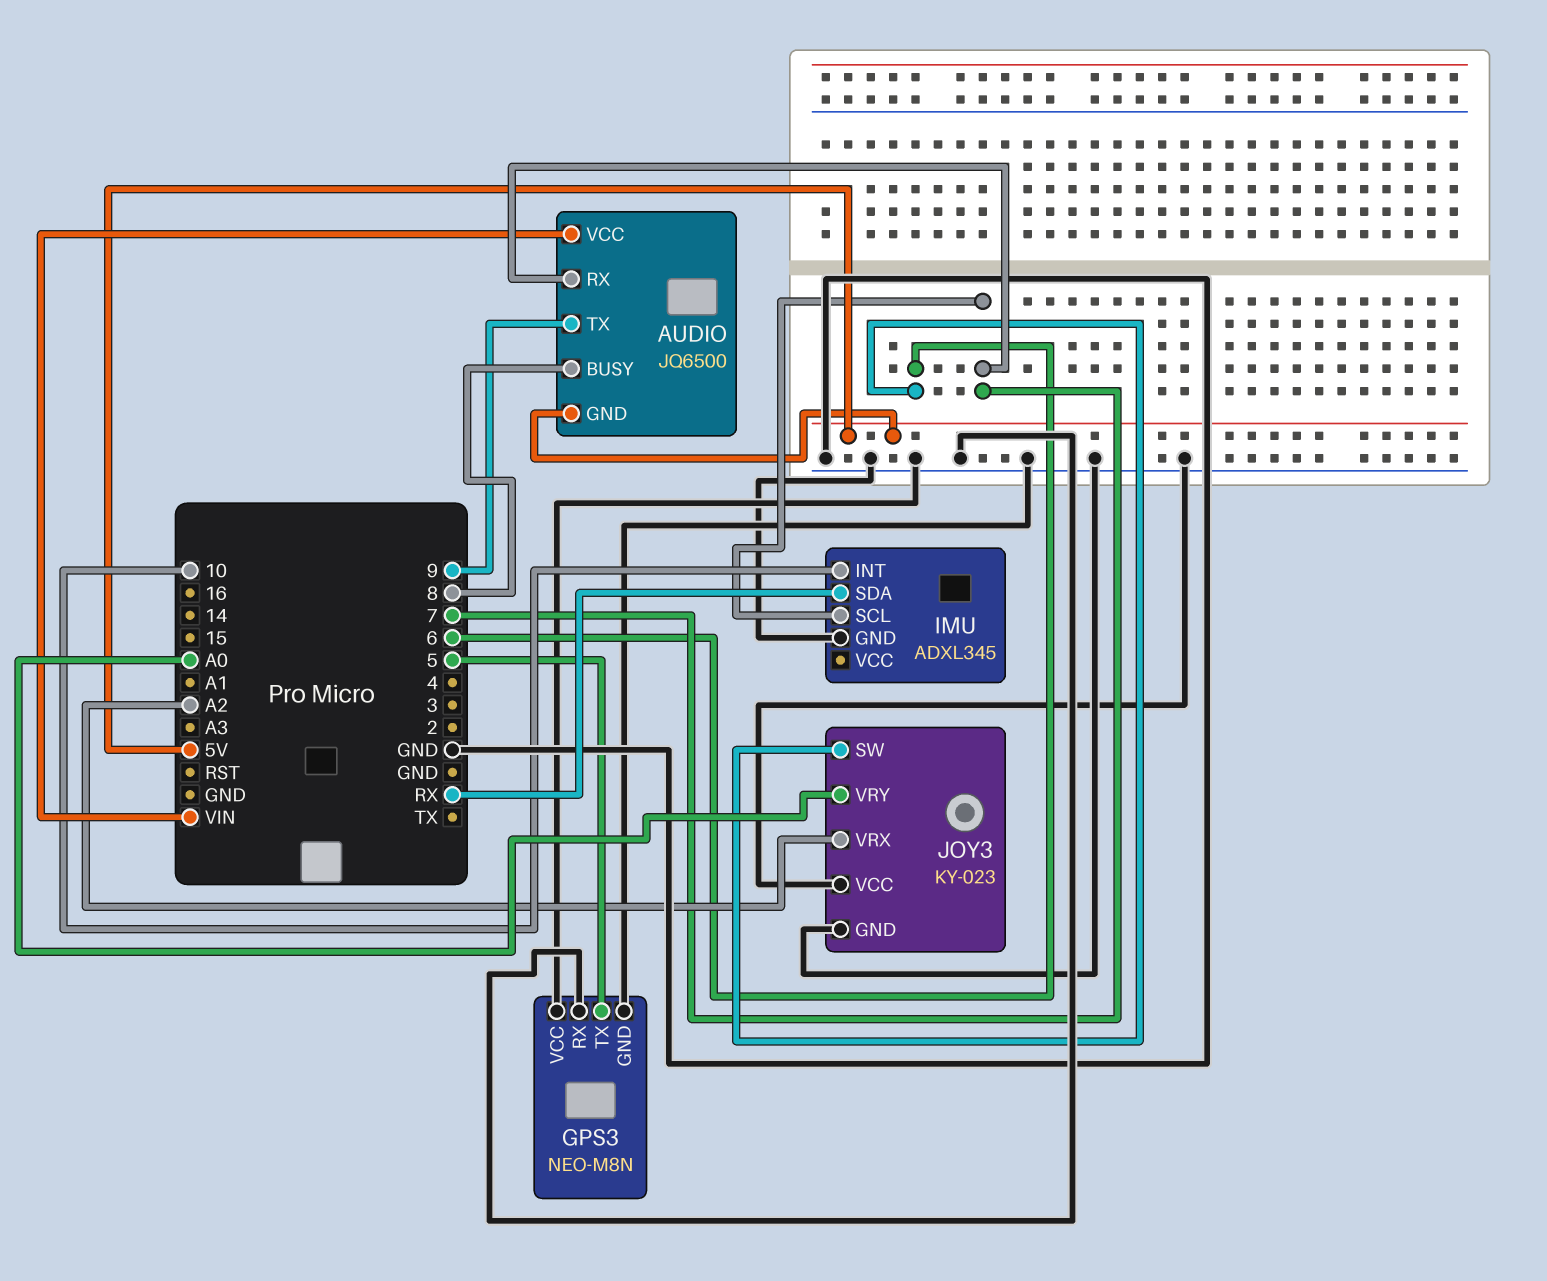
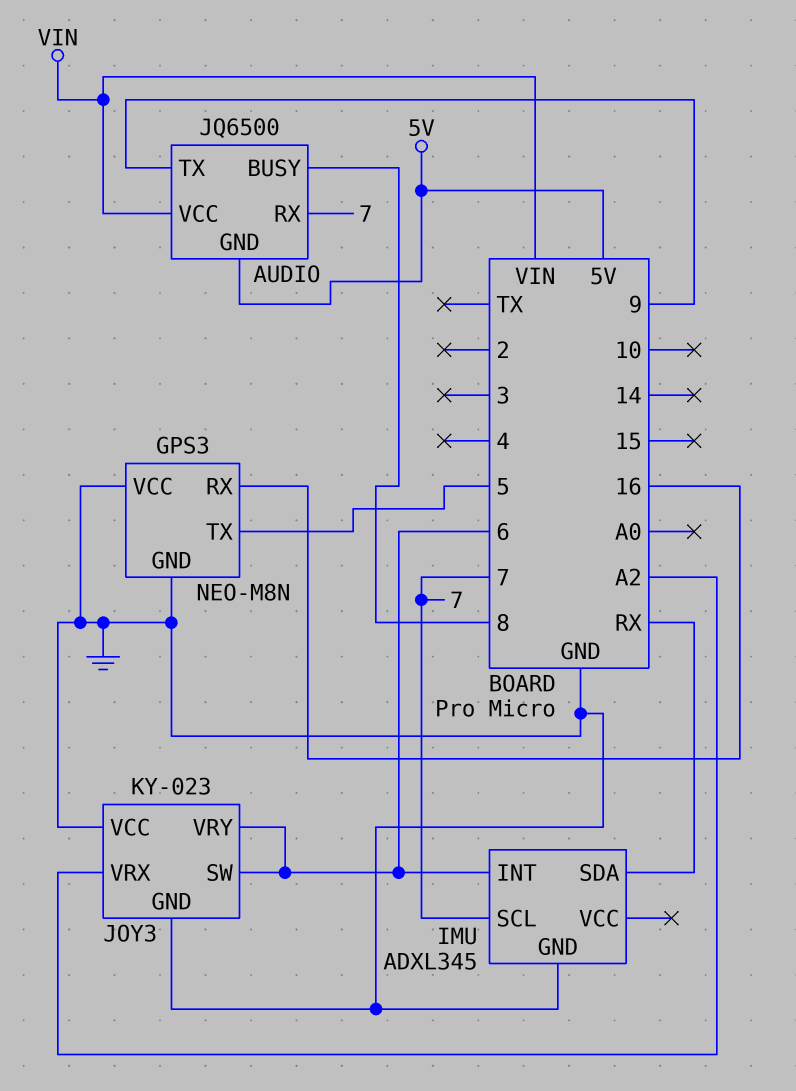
GPS3 pin RX: GND -> 16
IMU pin INT: 10 -> 6
JOY3 pin VRY: A0 -> 6

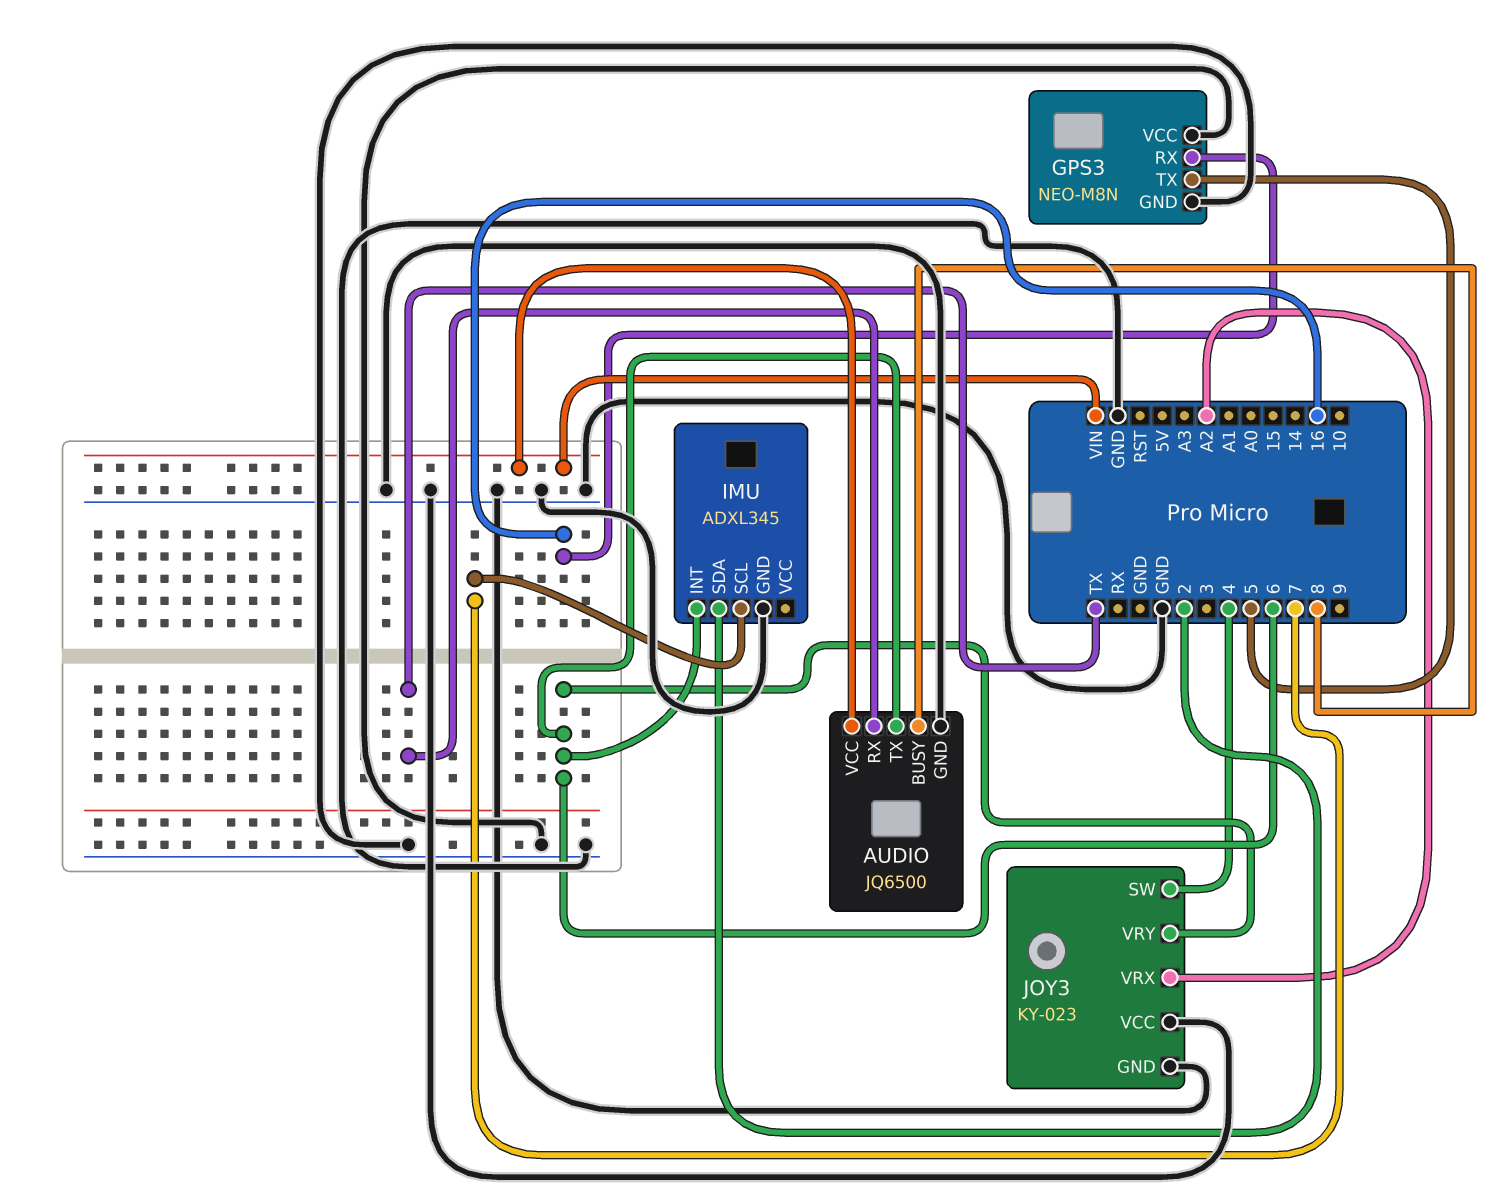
AUDIO pin GND: 5V -> GND
AUDIO pin RX: 7 -> TX
AUDIO pin TX: 9 -> 6
IMU pin SDA: RX -> 2
JOY3 pin SW: 6 -> 4

